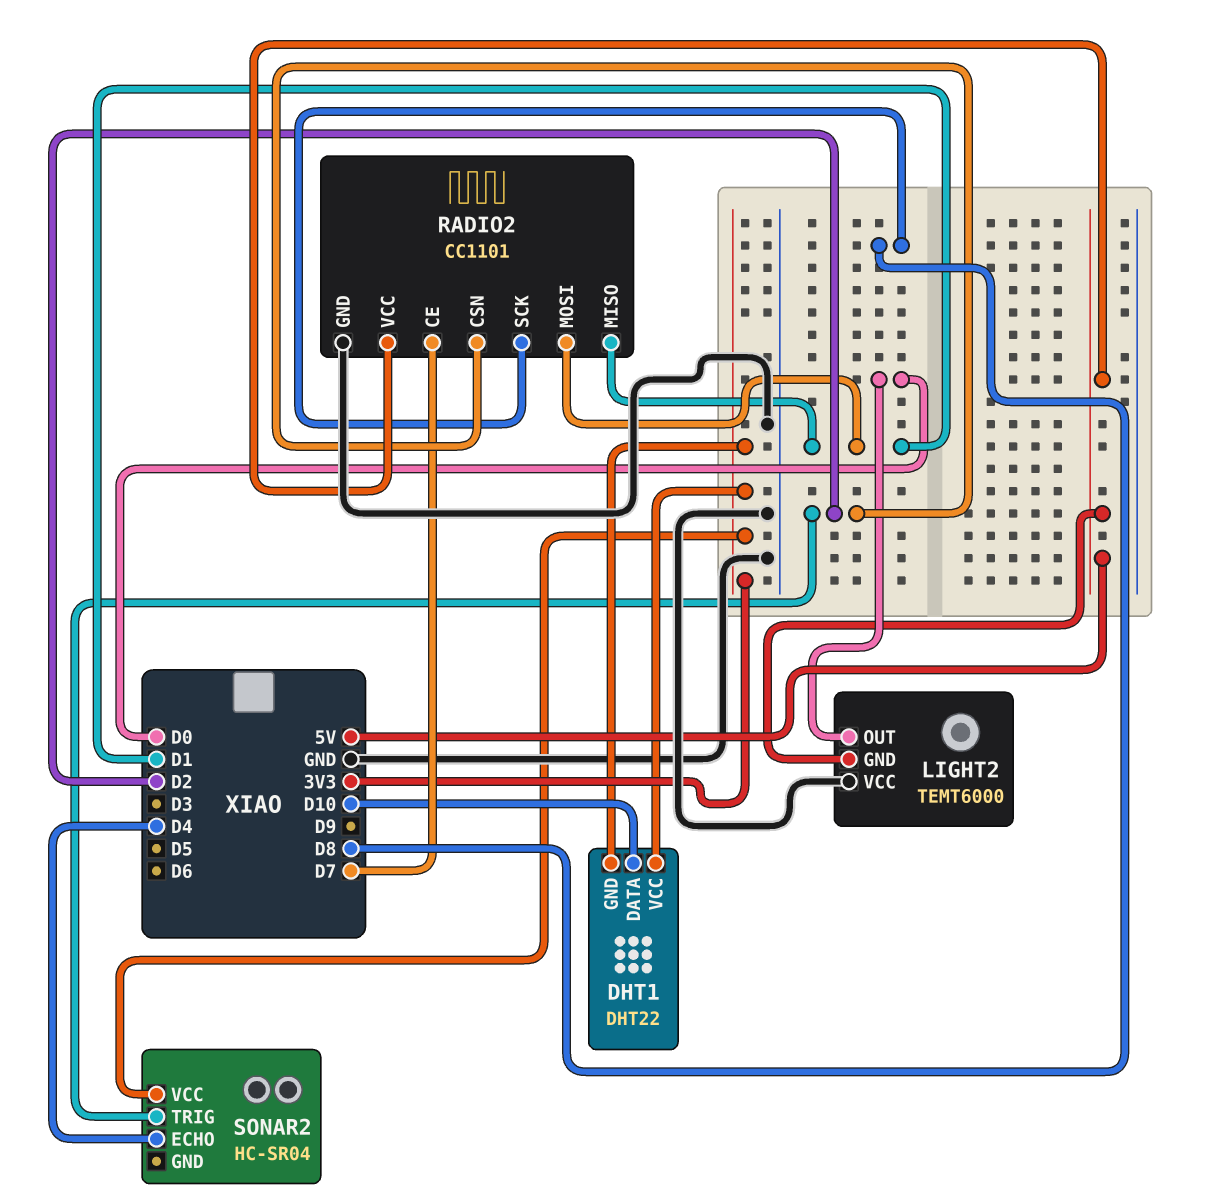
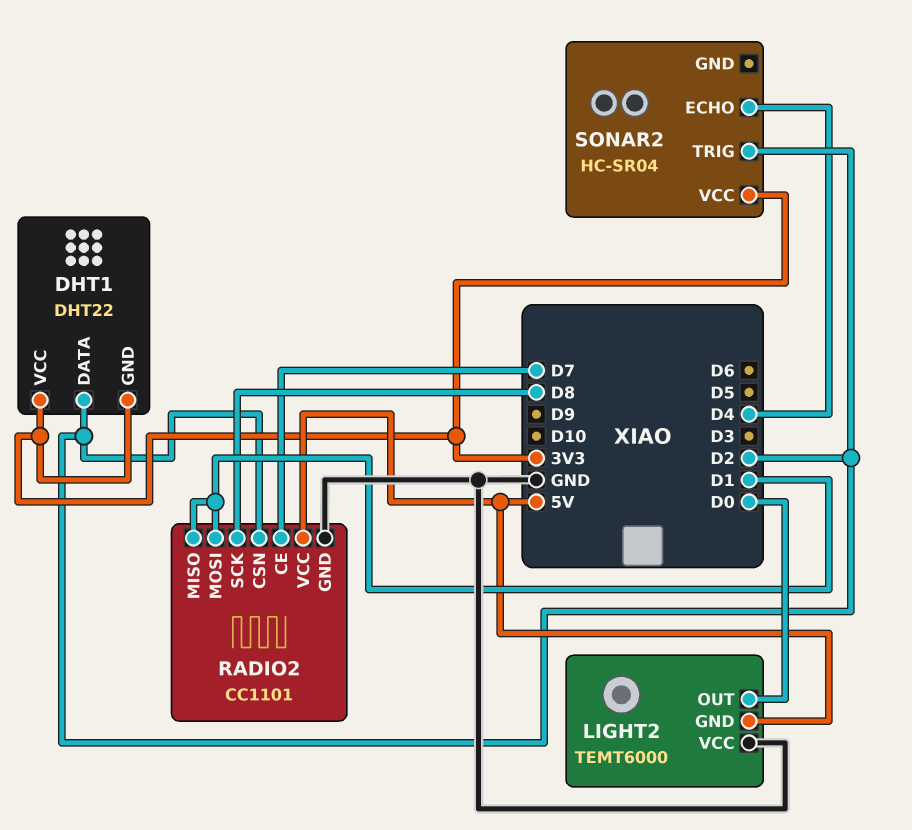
DHT1 pin DATA: D10 -> D2

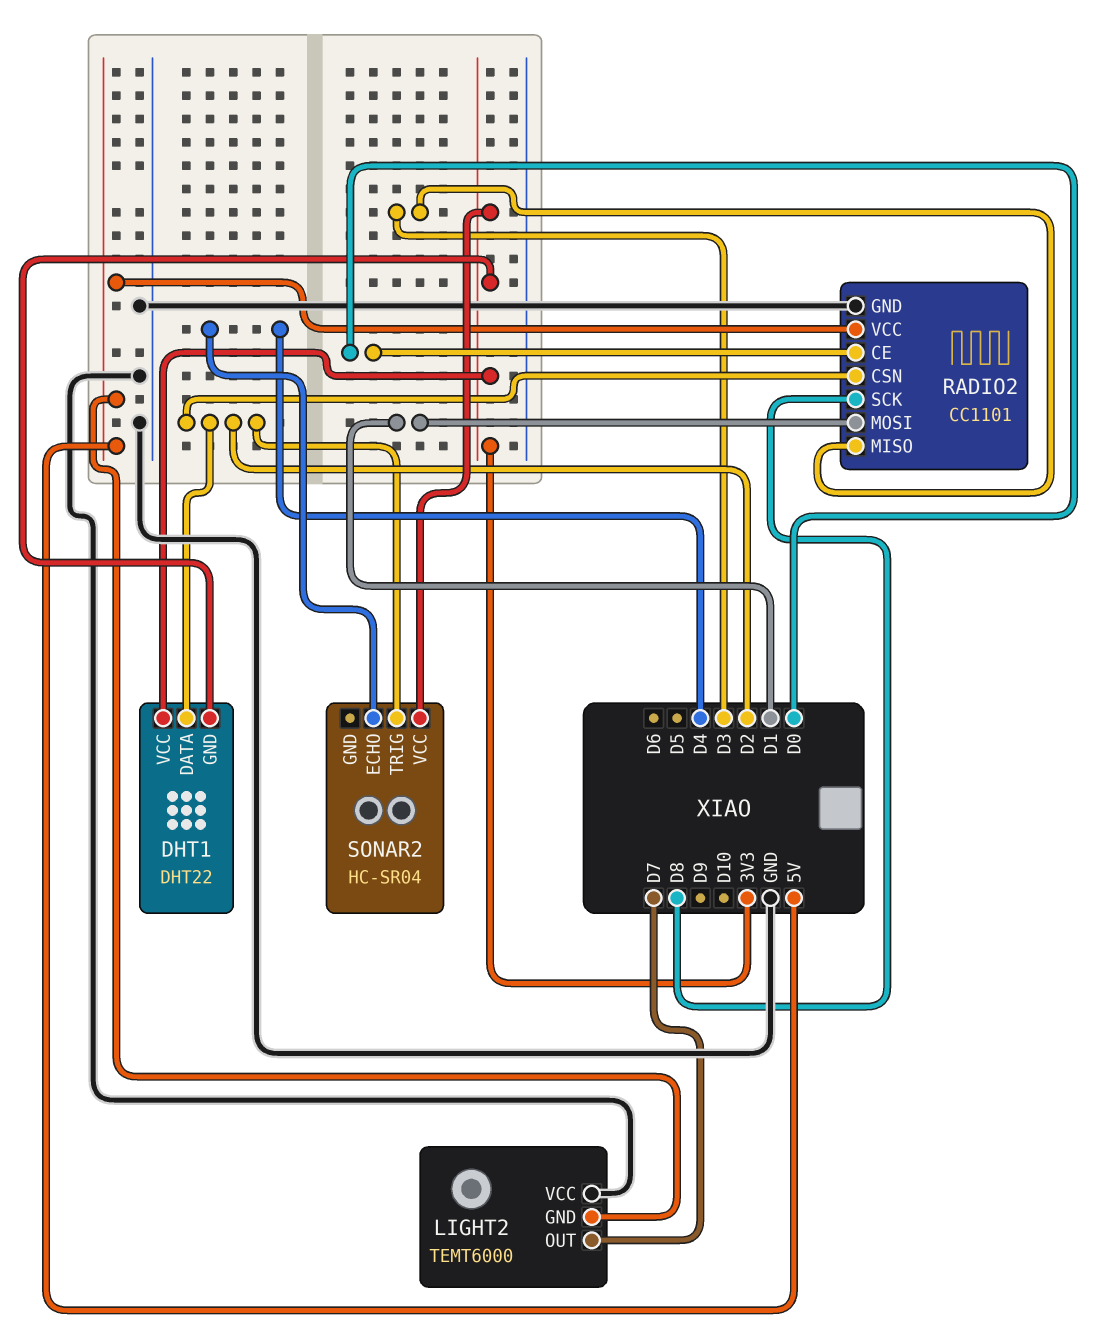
LIGHT2 pin OUT: D0 -> D7
RADIO2 pin CE: D7 -> D0
RADIO2 pin MISO: D1 -> D3

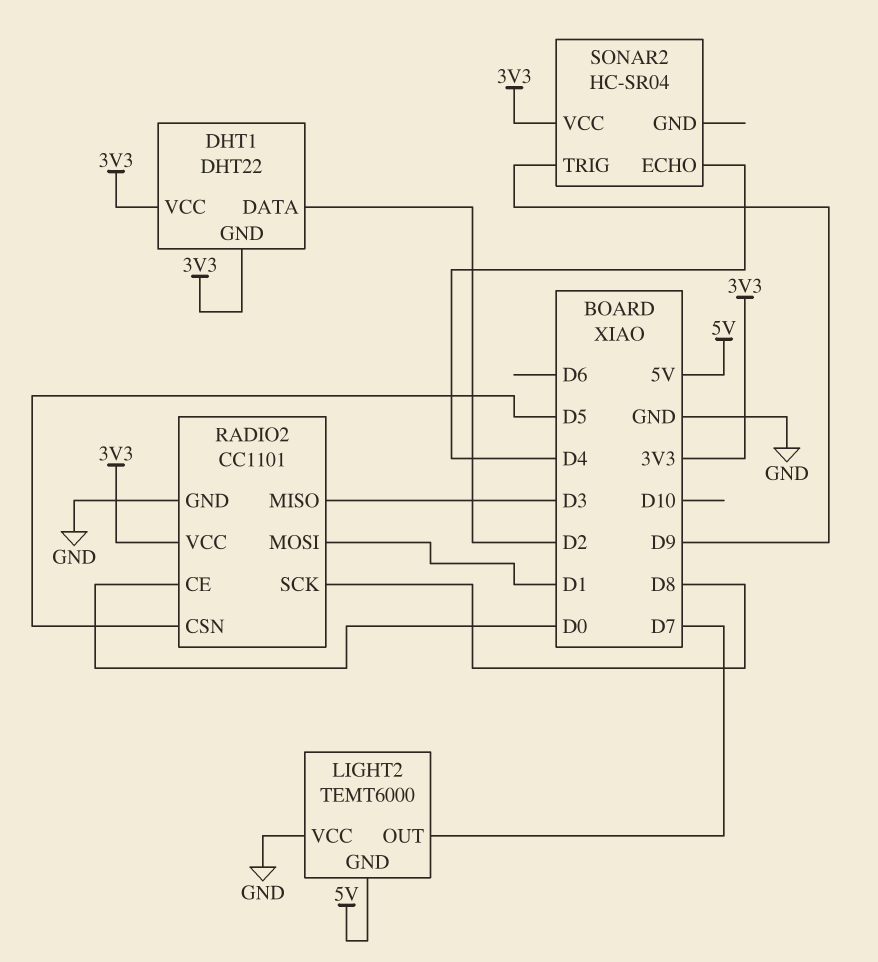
RADIO2 pin CSN: D2 -> D5
RADIO2 pin VCC: 5V -> 3V3
SONAR2 pin TRIG: D2 -> D9

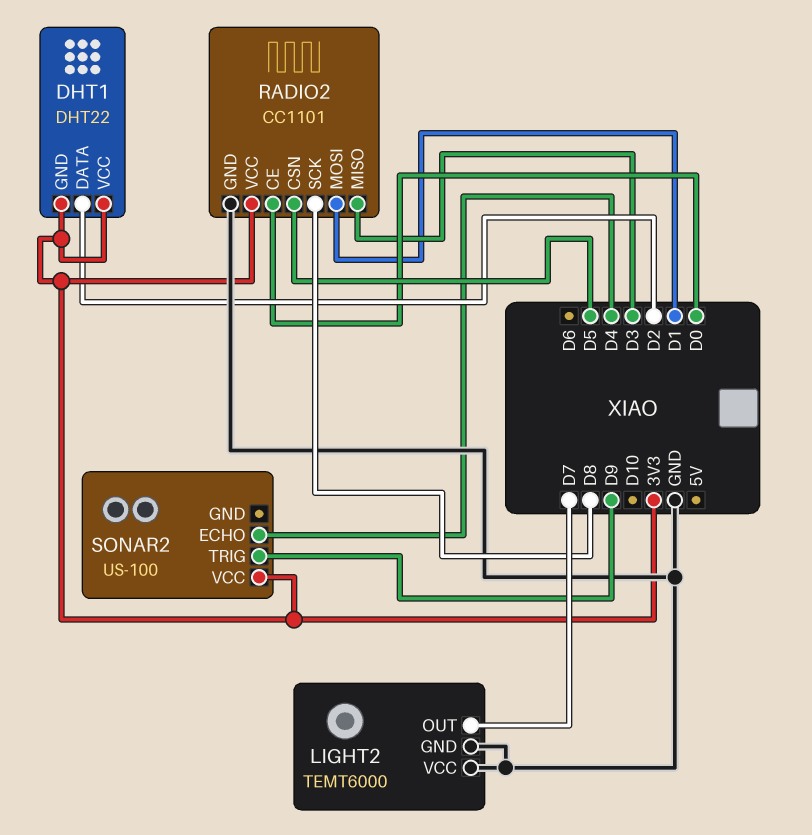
LIGHT2 pin GND: 5V -> GND
SONAR2: HC-SR04 -> US-100

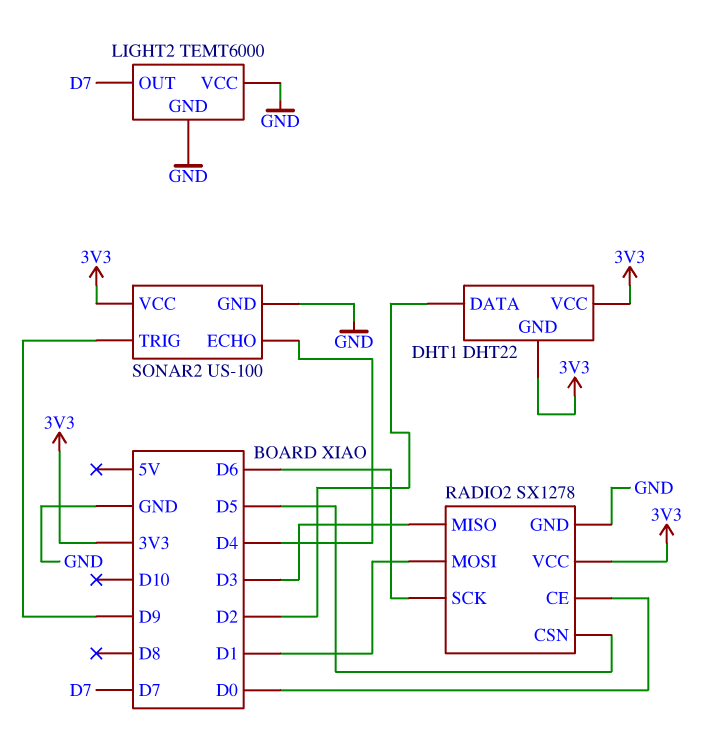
RADIO2: CC1101 -> SX1278
RADIO2 pin SCK: D8 -> D6
SONAR2 pin GND: none -> GND

